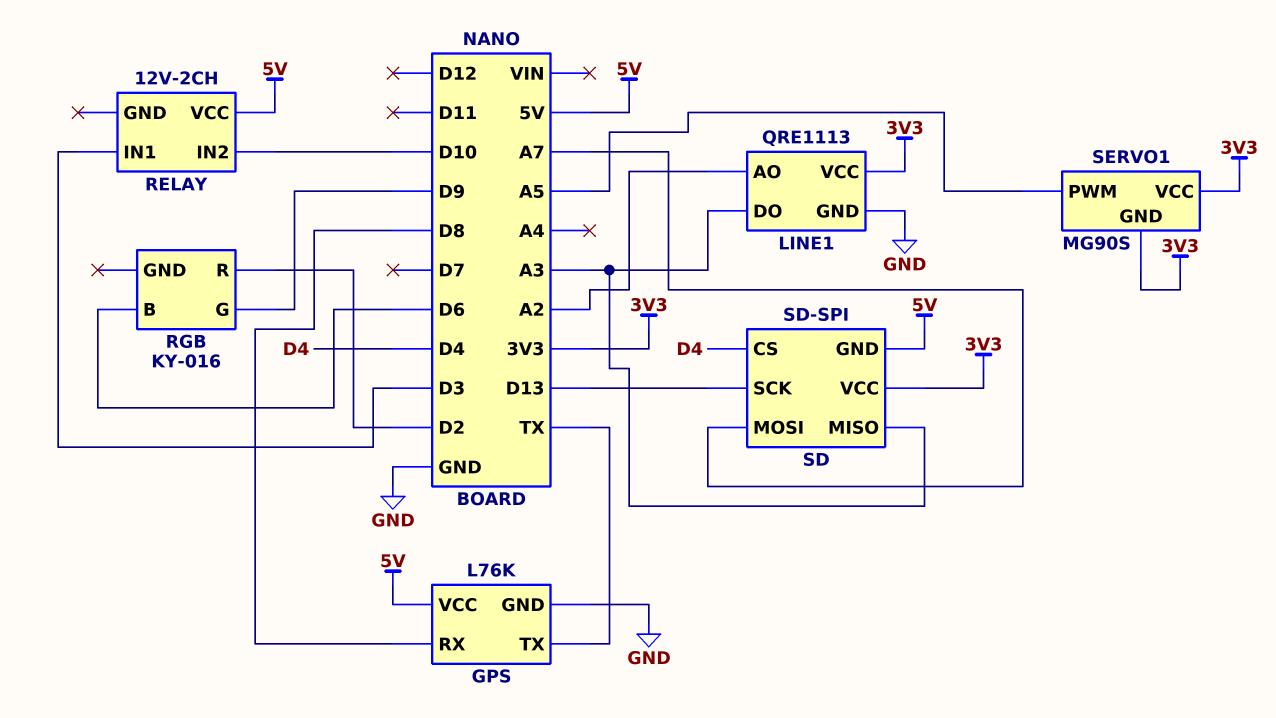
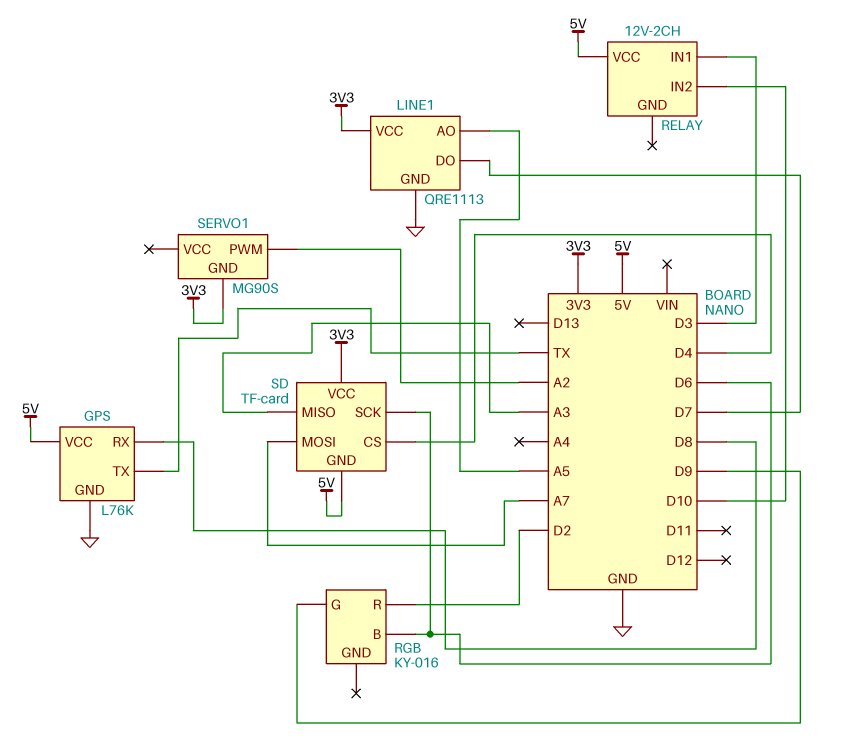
LINE1 pin AO: A2 -> A5
LINE1 pin DO: A3 -> D7
SD: SD-SPI -> TF-card
SD pin SCK: D13 -> D6
SERVO1 pin PWM: A5 -> A2
SERVO1 pin VCC: 3V3 -> none

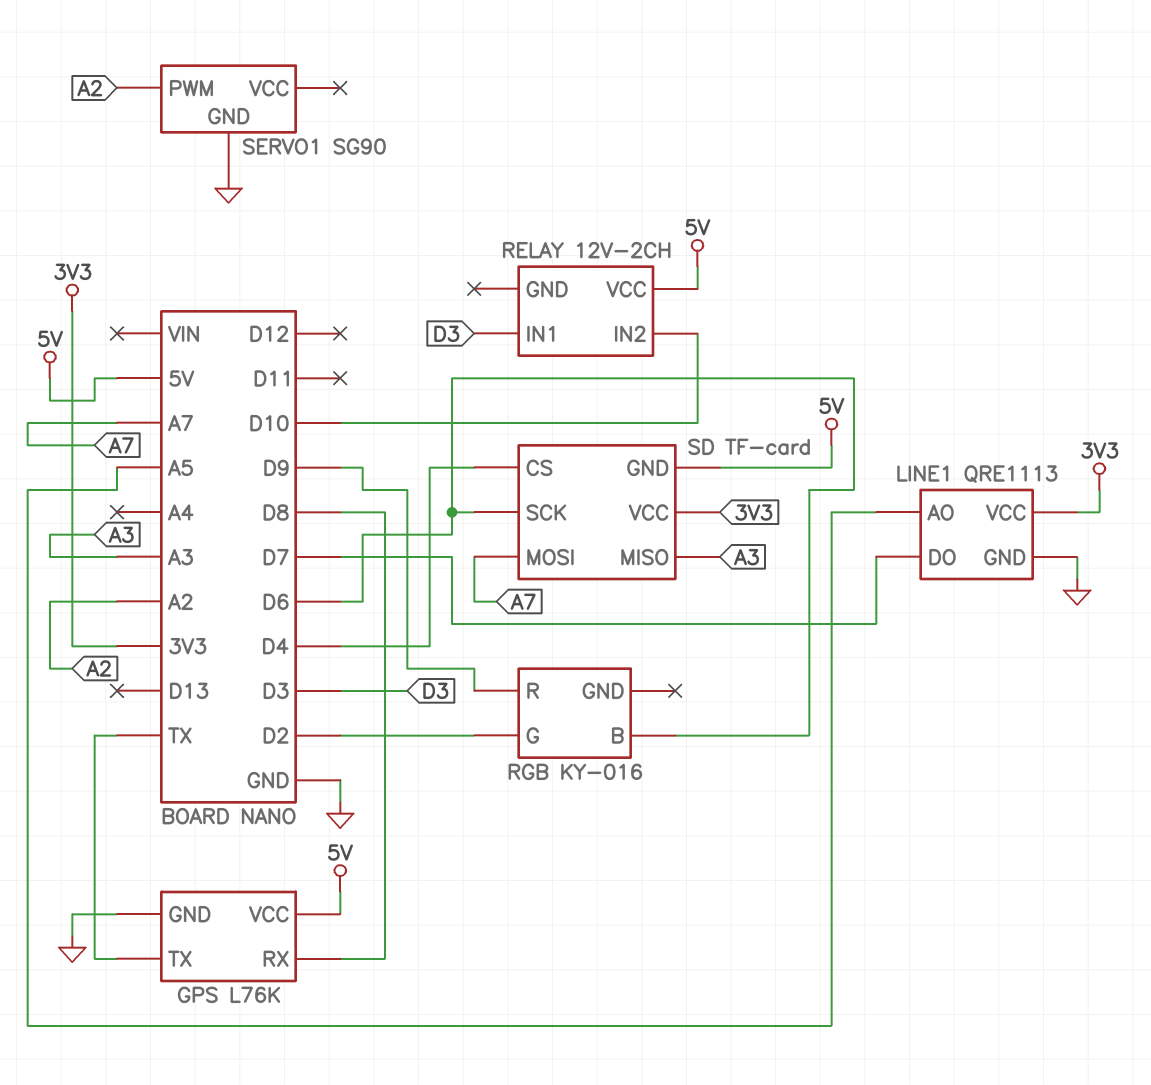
RGB pin G: D9 -> D2
RGB pin R: D2 -> D9
SERVO1: MG90S -> SG90
SERVO1 pin GND: 3V3 -> GND

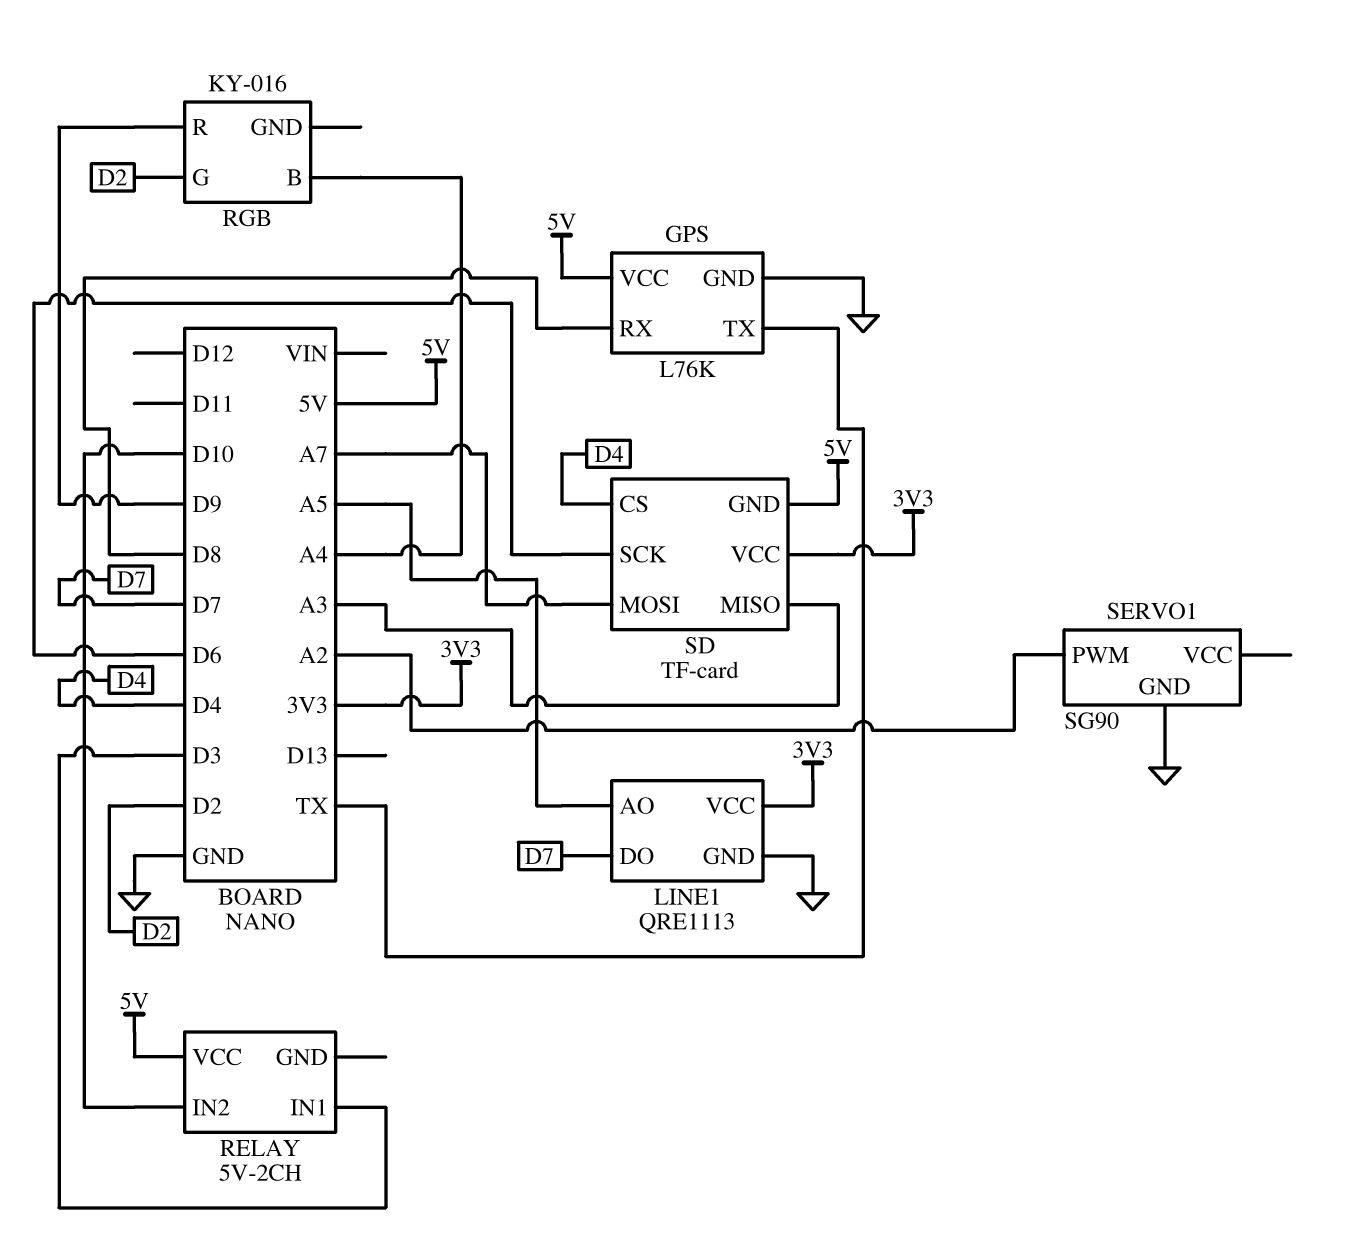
RELAY: 12V-2CH -> 5V-2CH
RGB pin B: D6 -> A4

